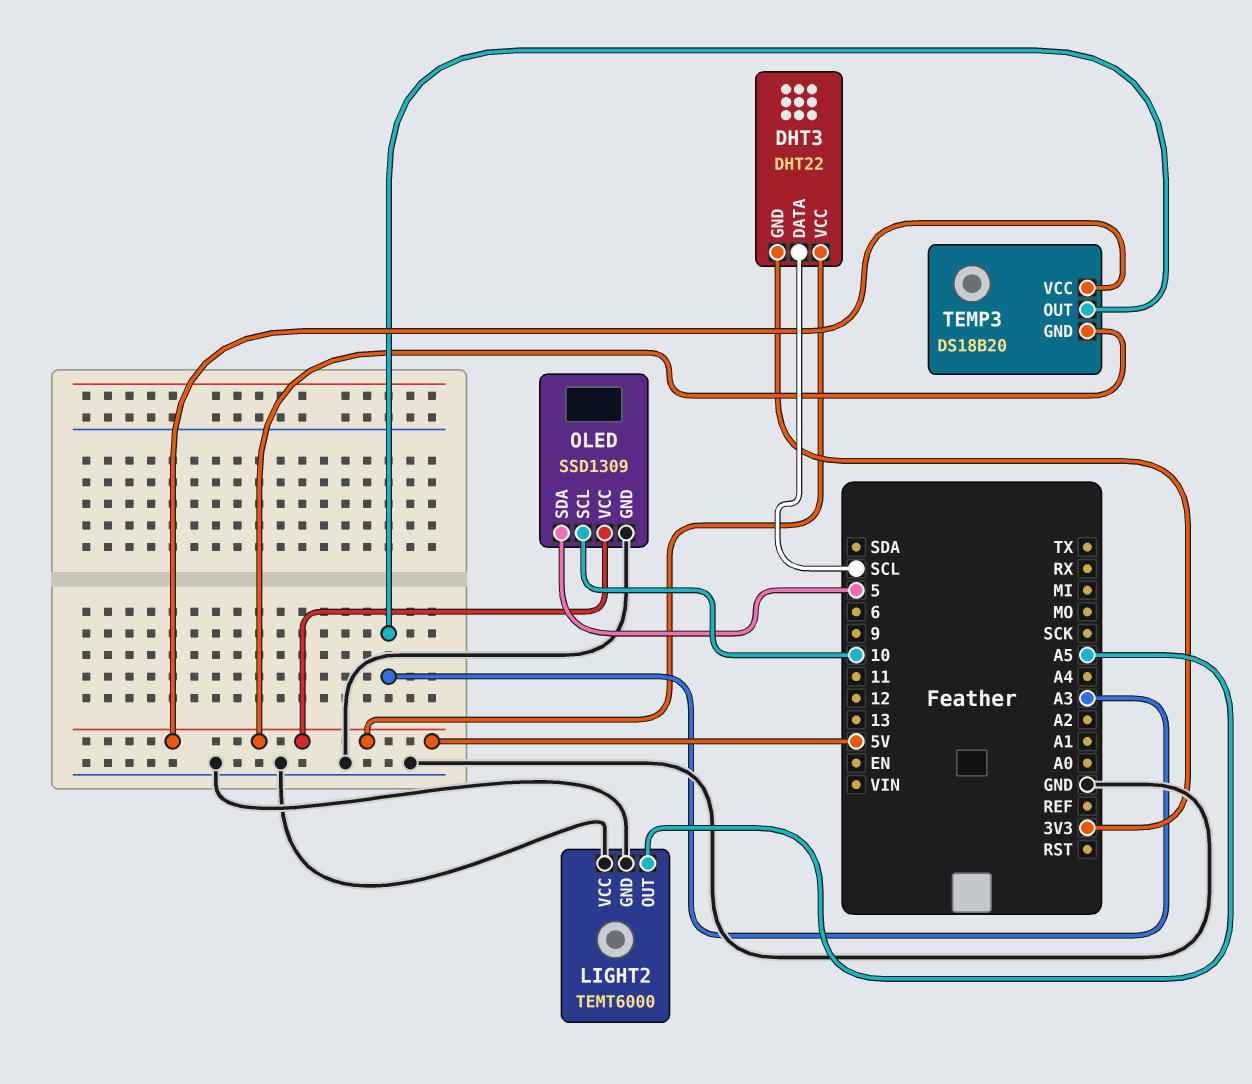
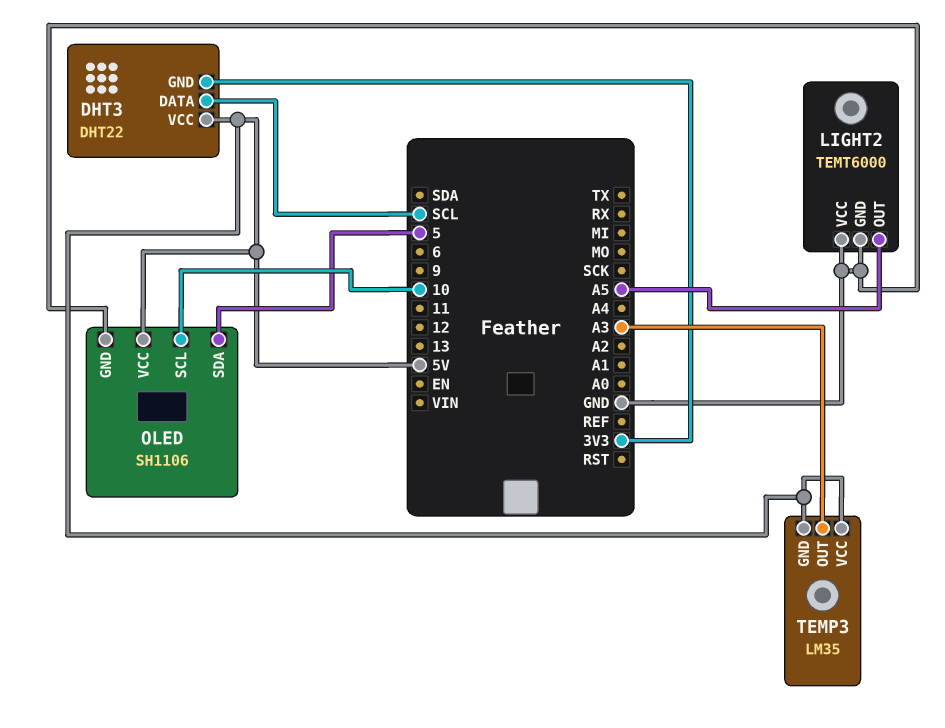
OLED: SSD1309 -> SH1106
TEMP3: DS18B20 -> LM35

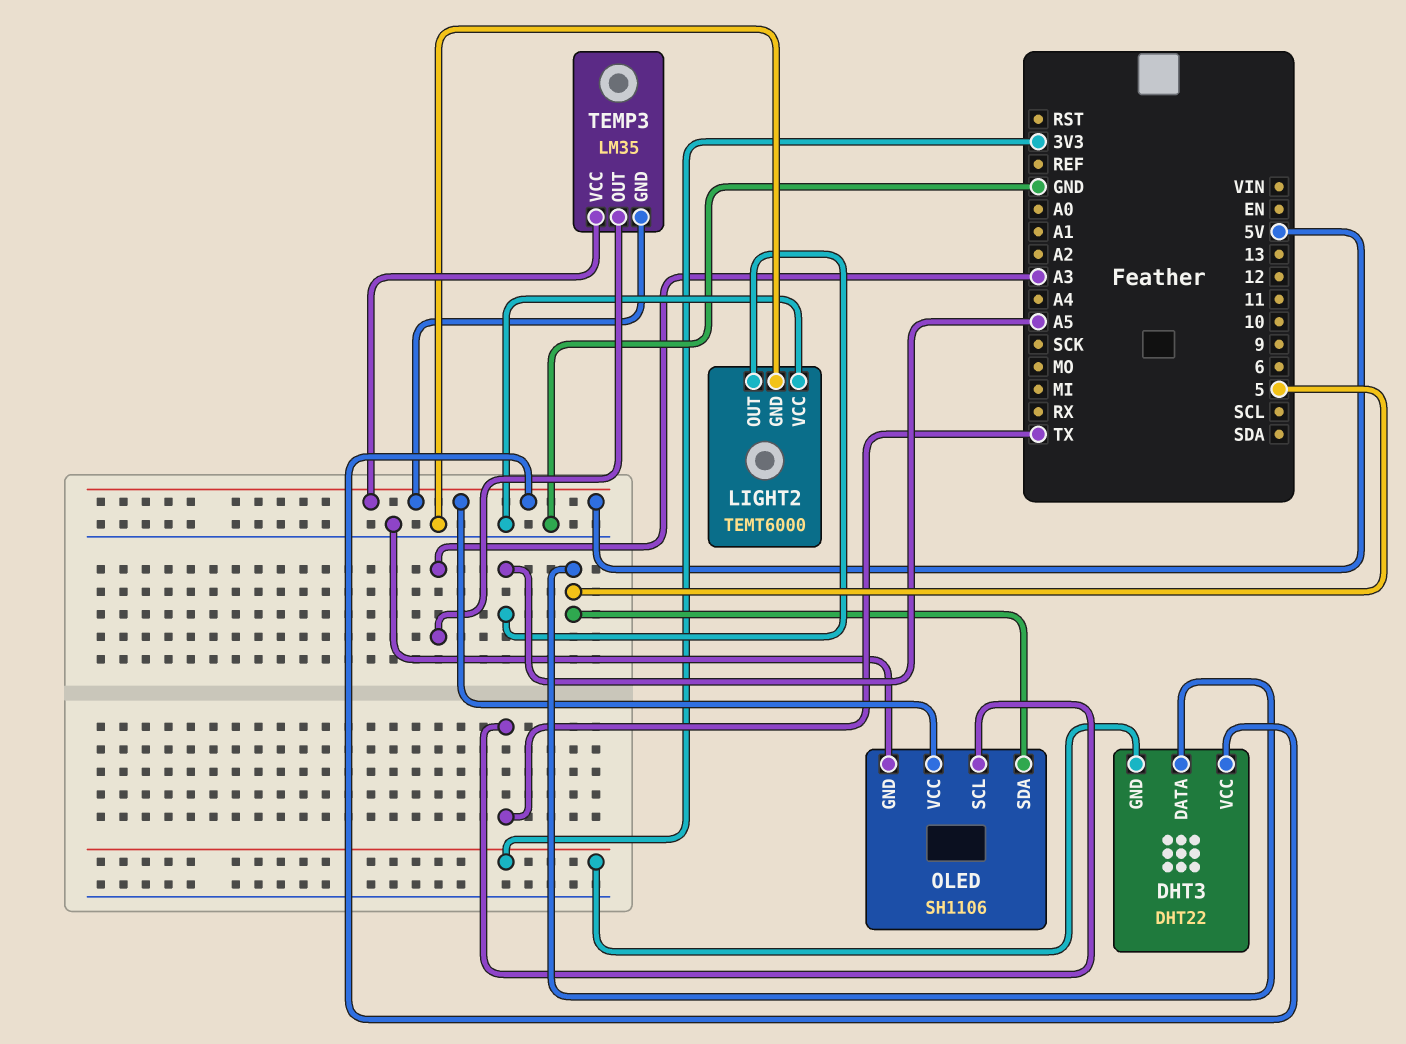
DHT3 pin DATA: SCL -> 5
OLED pin SCL: 10 -> TX

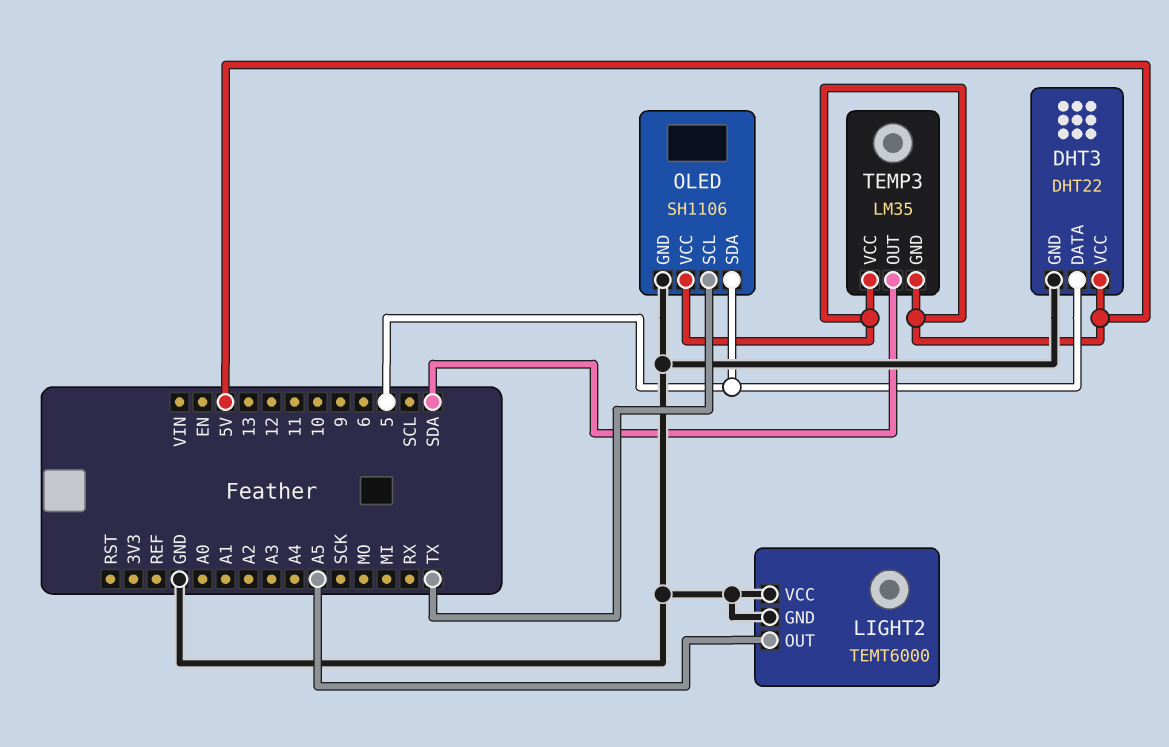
DHT3 pin GND: 3V3 -> GND
TEMP3 pin OUT: A3 -> SDA

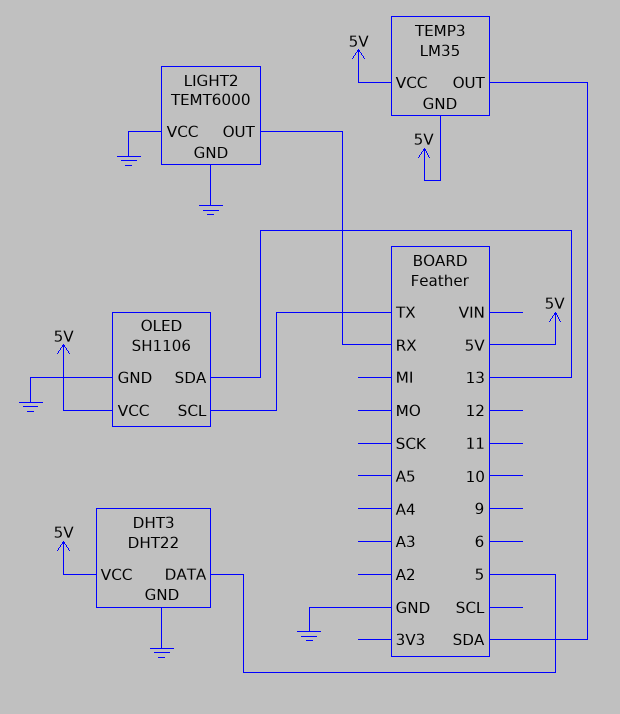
LIGHT2 pin OUT: A5 -> RX
OLED pin SDA: 5 -> 13

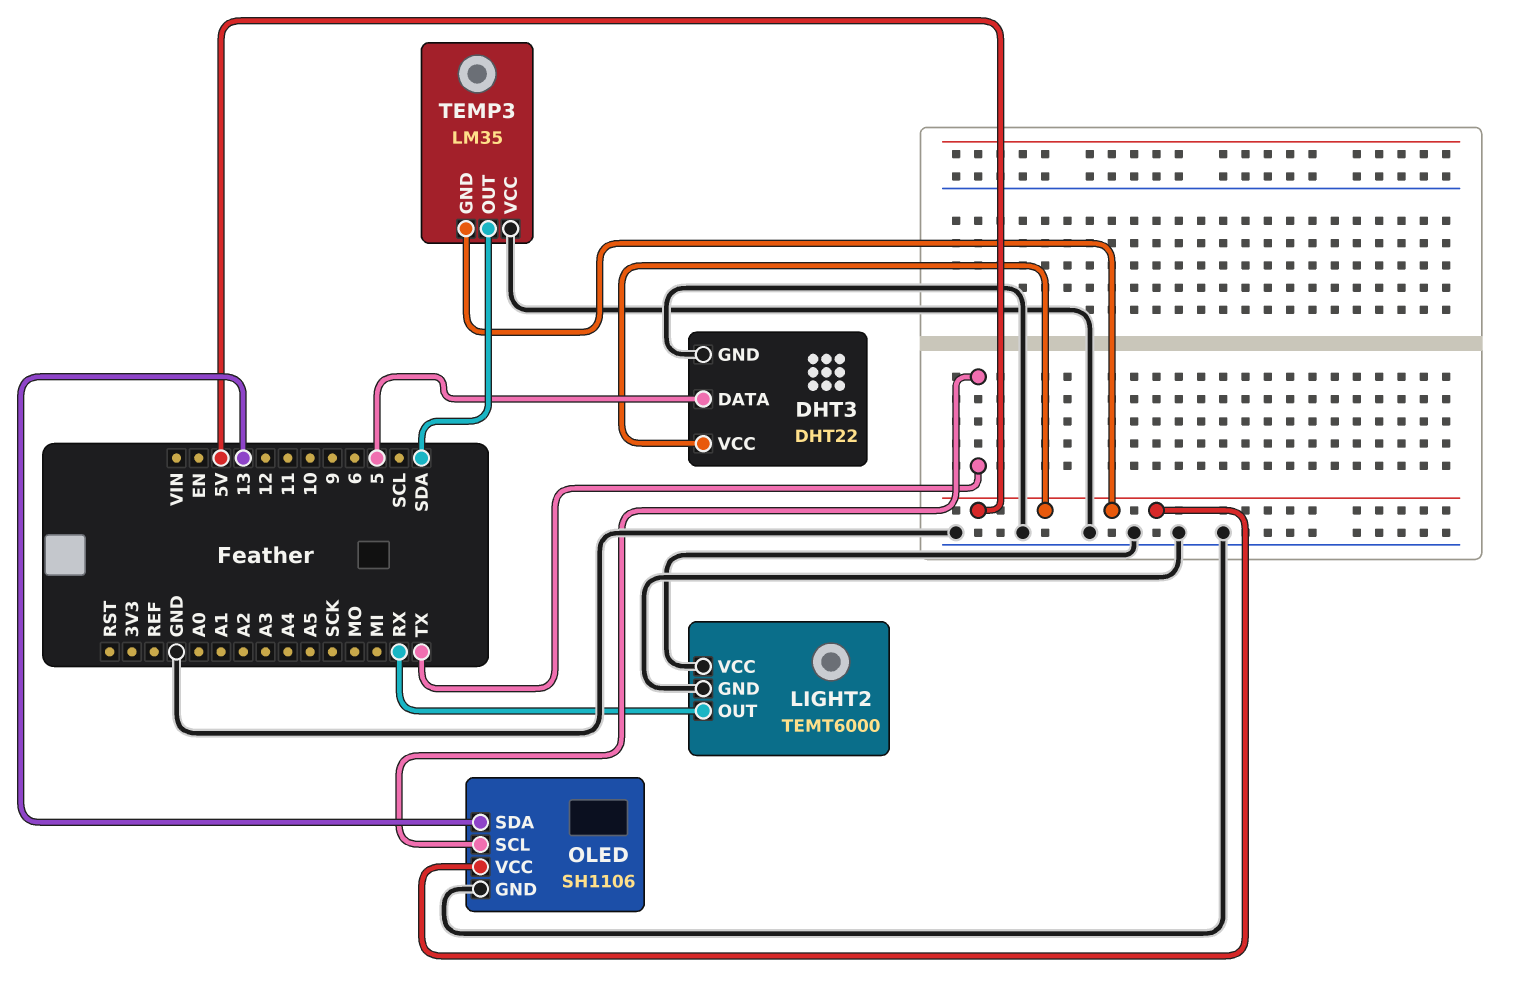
TEMP3 pin VCC: 5V -> GND

